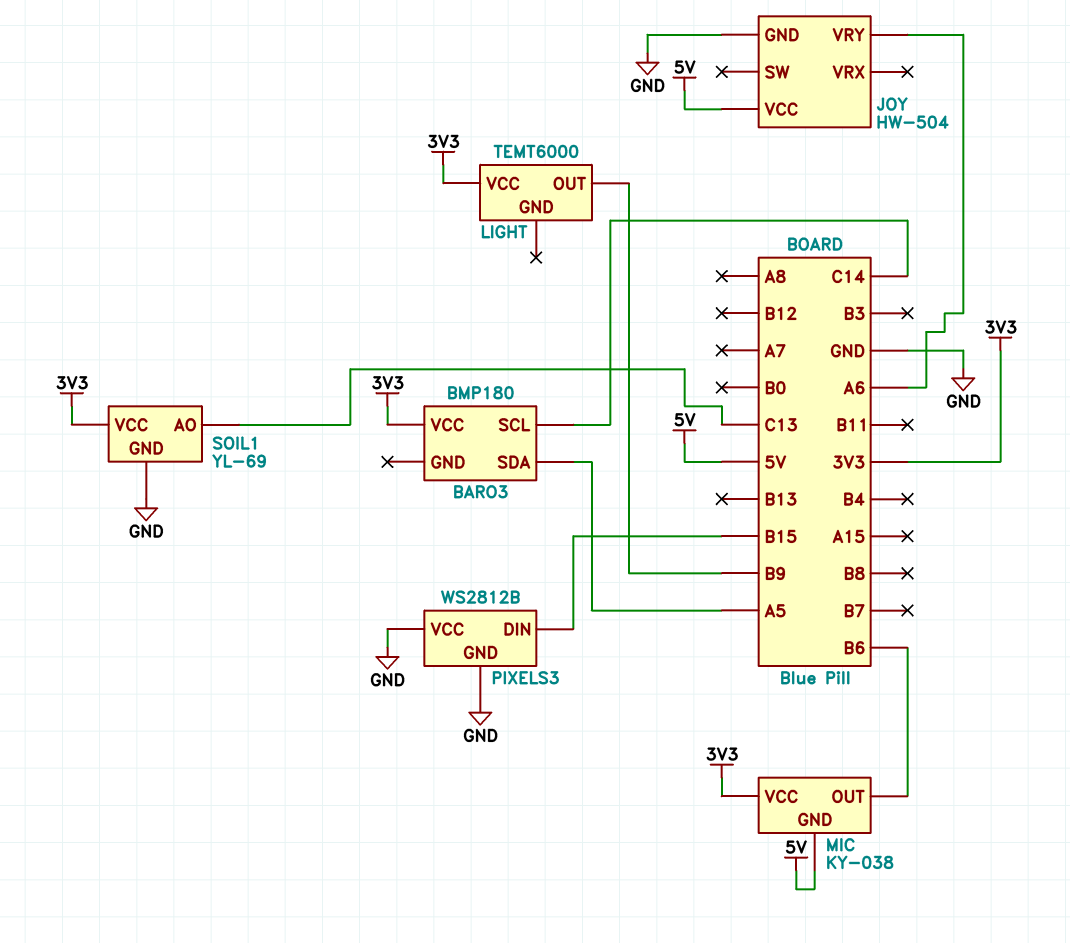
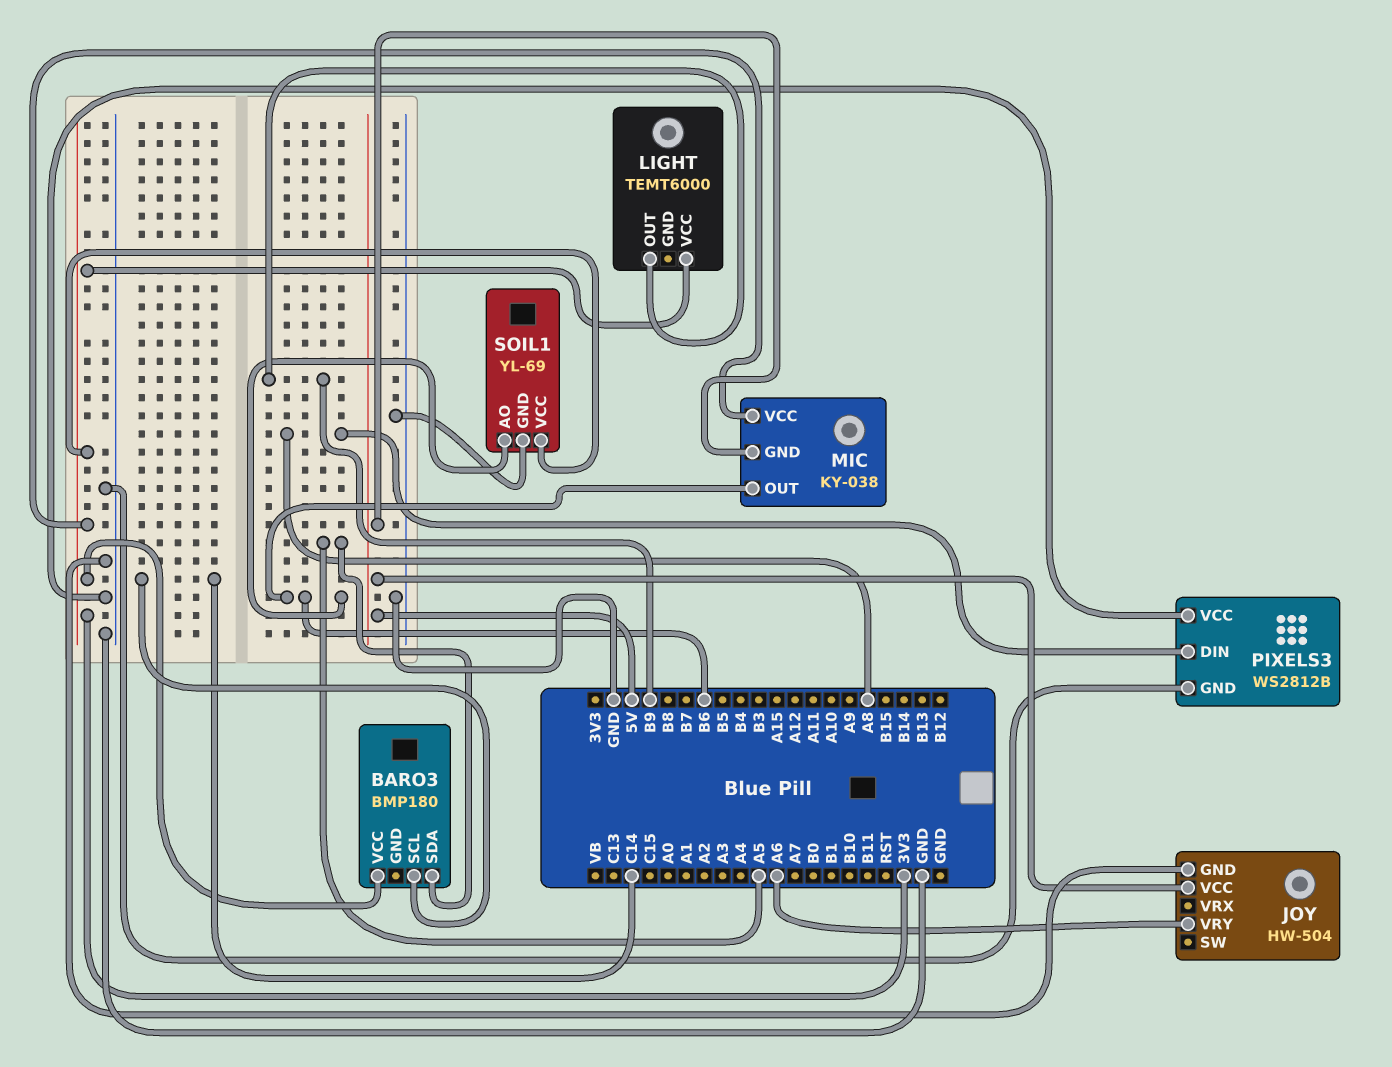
PIXELS3 pin DIN: B15 -> A8
SOIL1 pin AO: C13 -> B6

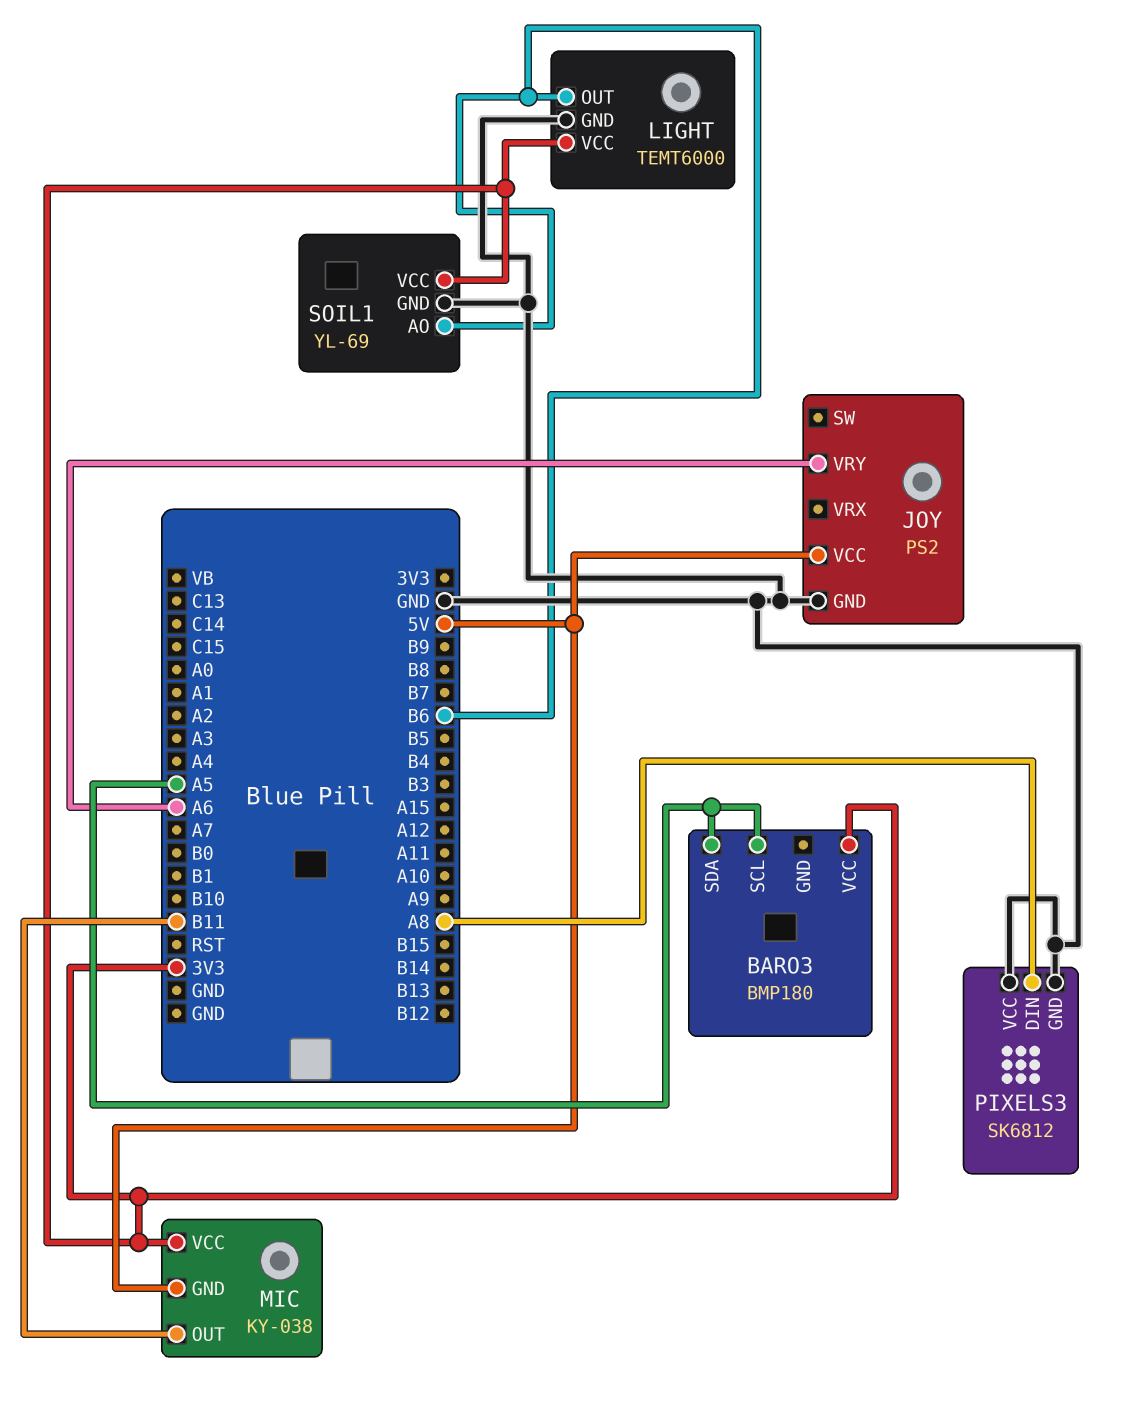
BARO3 pin SCL: C14 -> A5
JOY: HW-504 -> PS2
LIGHT pin GND: none -> GND
LIGHT pin OUT: B9 -> B6
MIC pin OUT: B6 -> B11
PIXELS3: WS2812B -> SK6812

